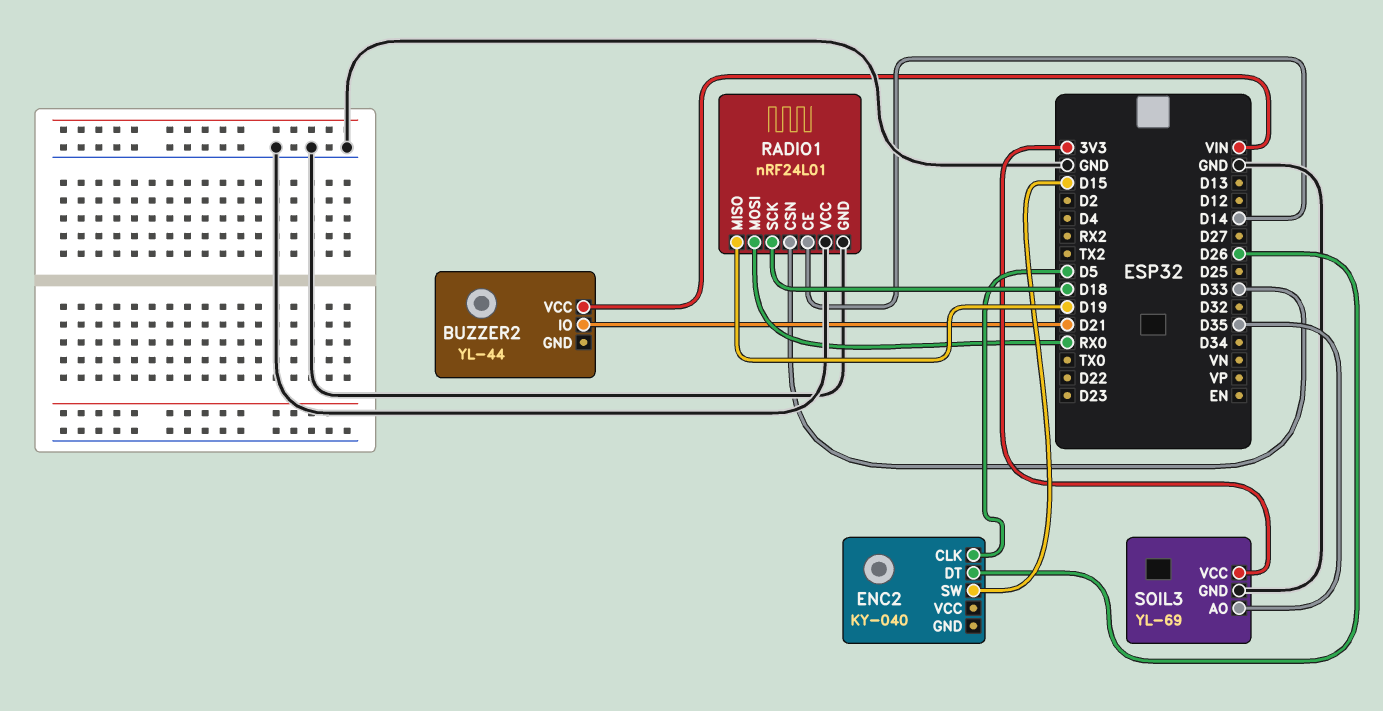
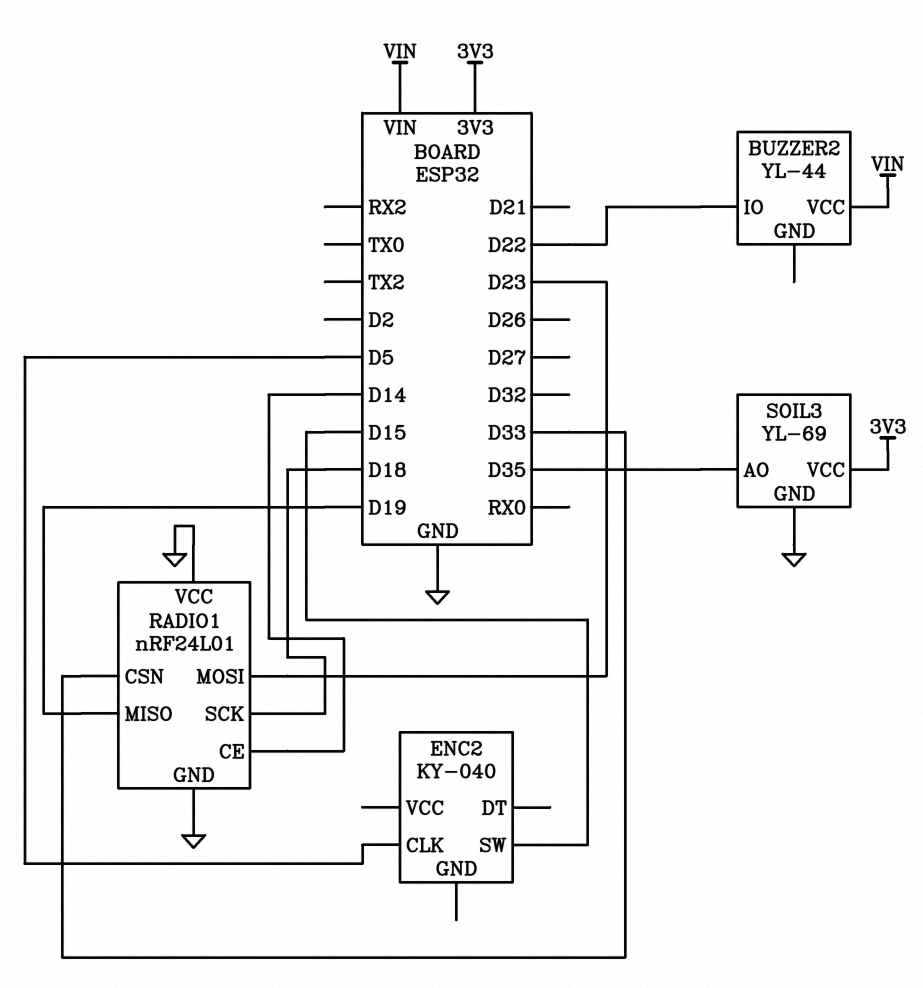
BUZZER2 pin IO: D21 -> D22
ENC2 pin DT: D26 -> none
RADIO1 pin MOSI: RX0 -> D23

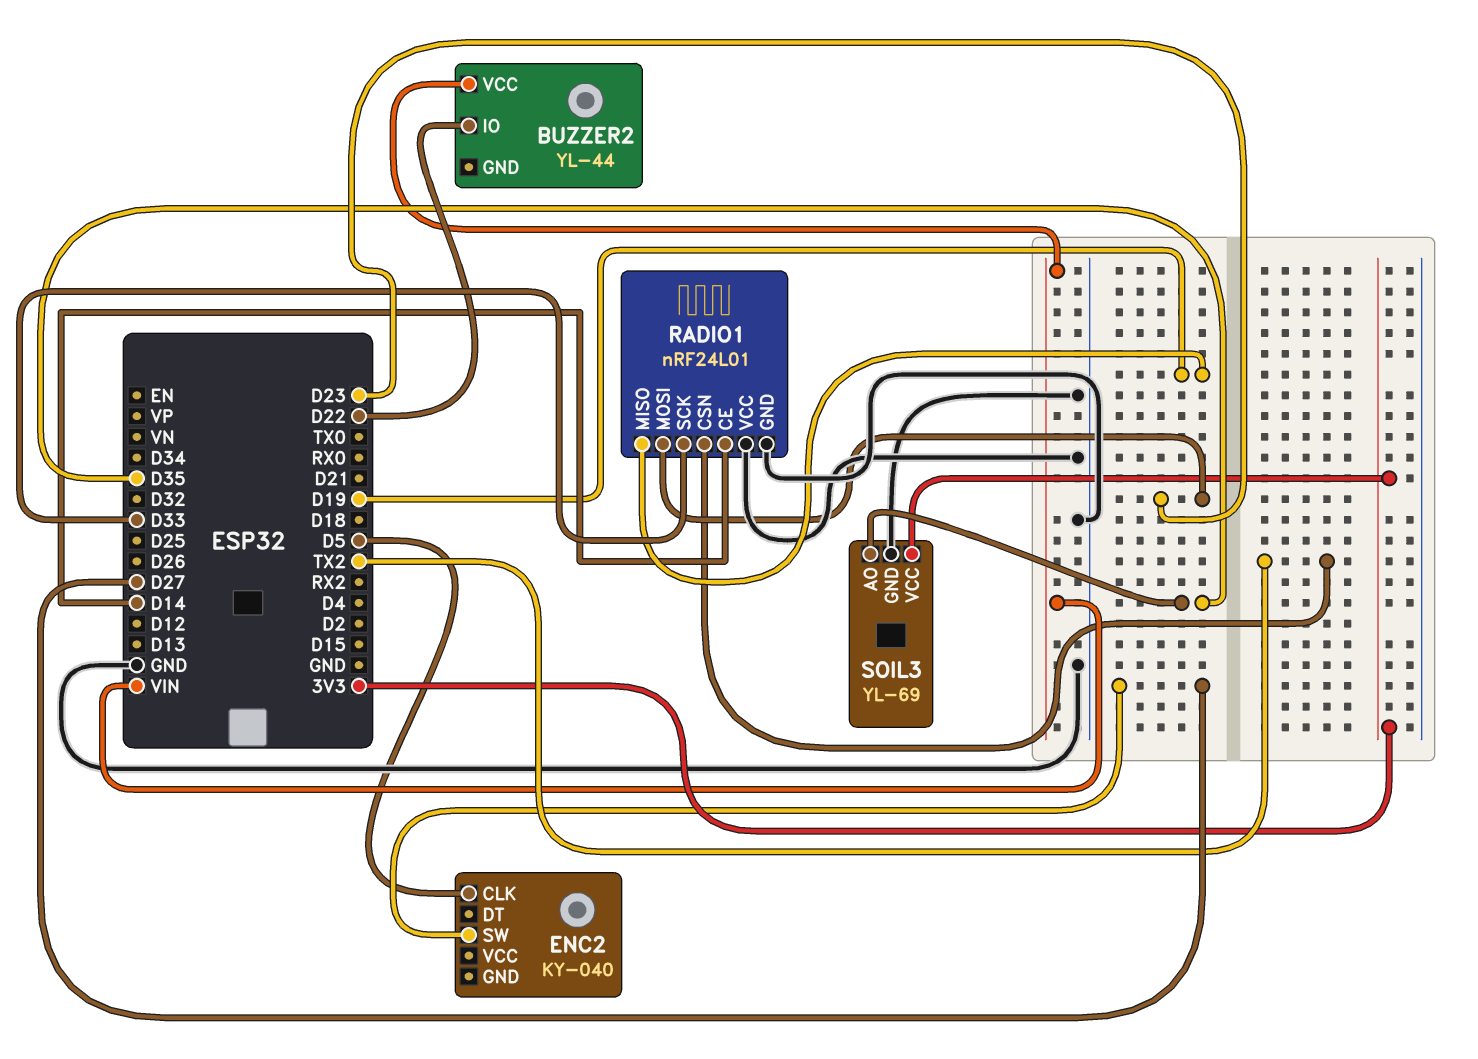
ENC2 pin SW: D15 -> D27
RADIO1 pin CSN: D33 -> TX2
RADIO1 pin SCK: D18 -> D33

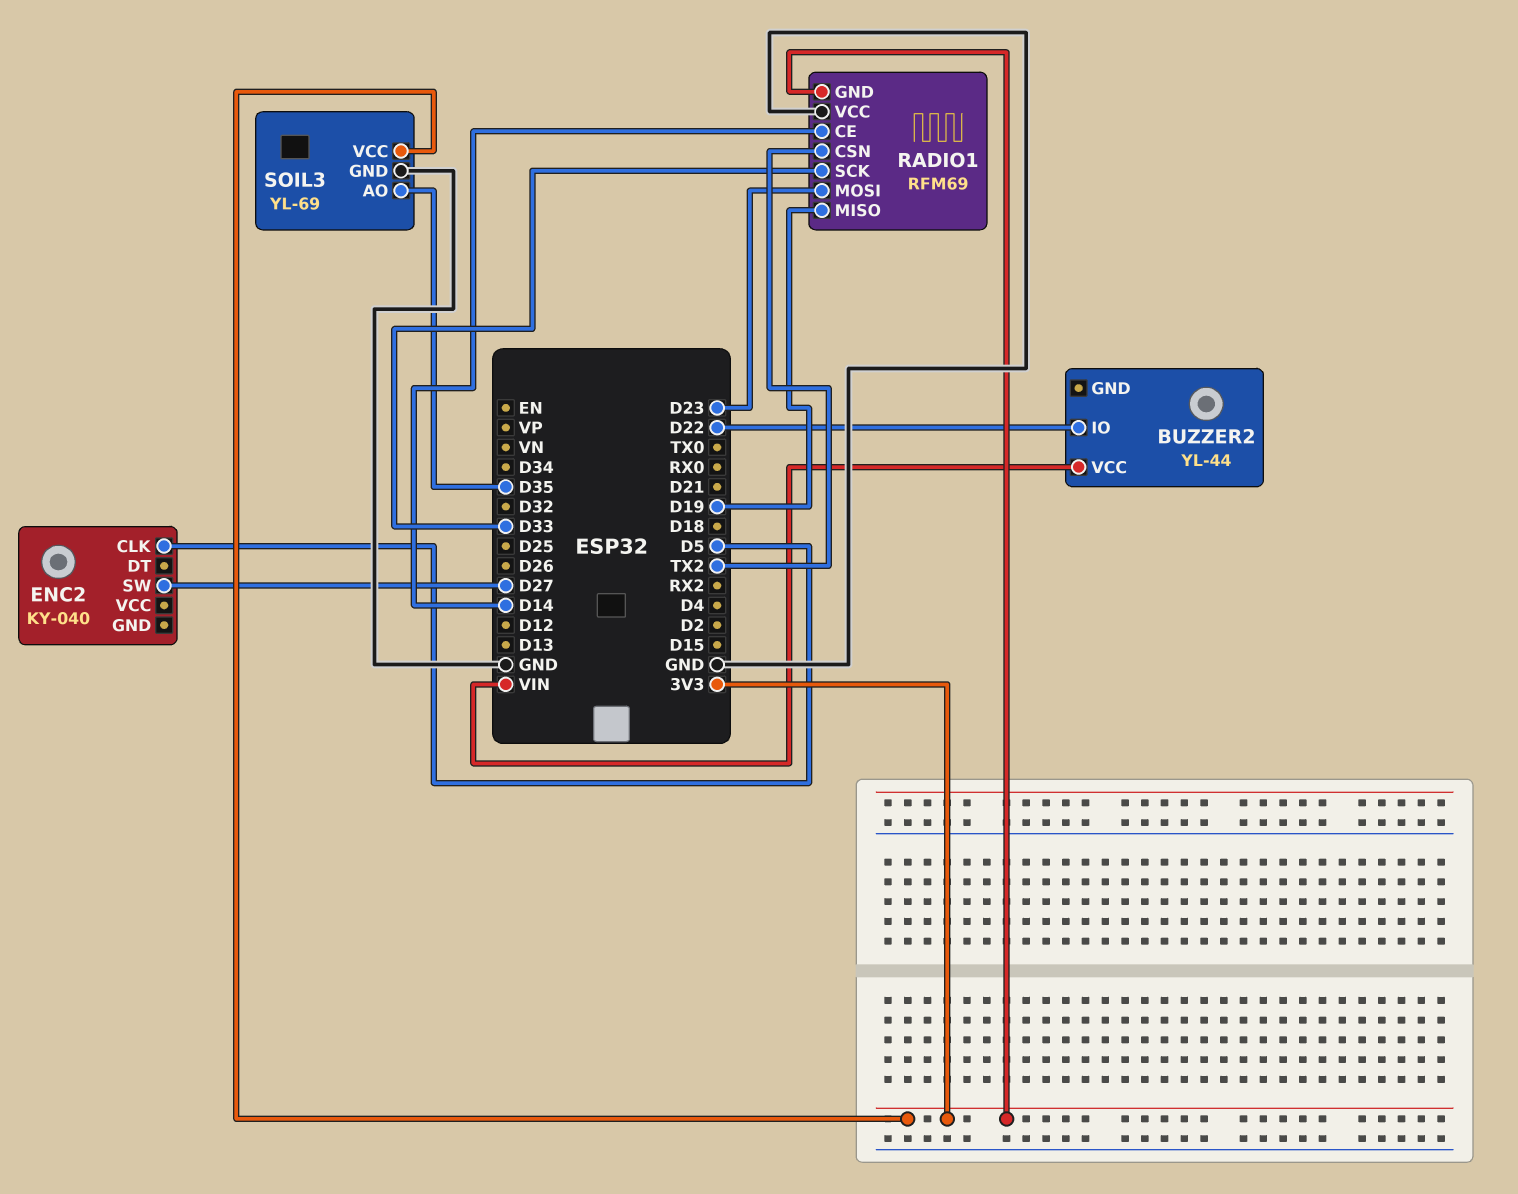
RADIO1: nRF24L01 -> RFM69
RADIO1 pin GND: GND -> 3V3

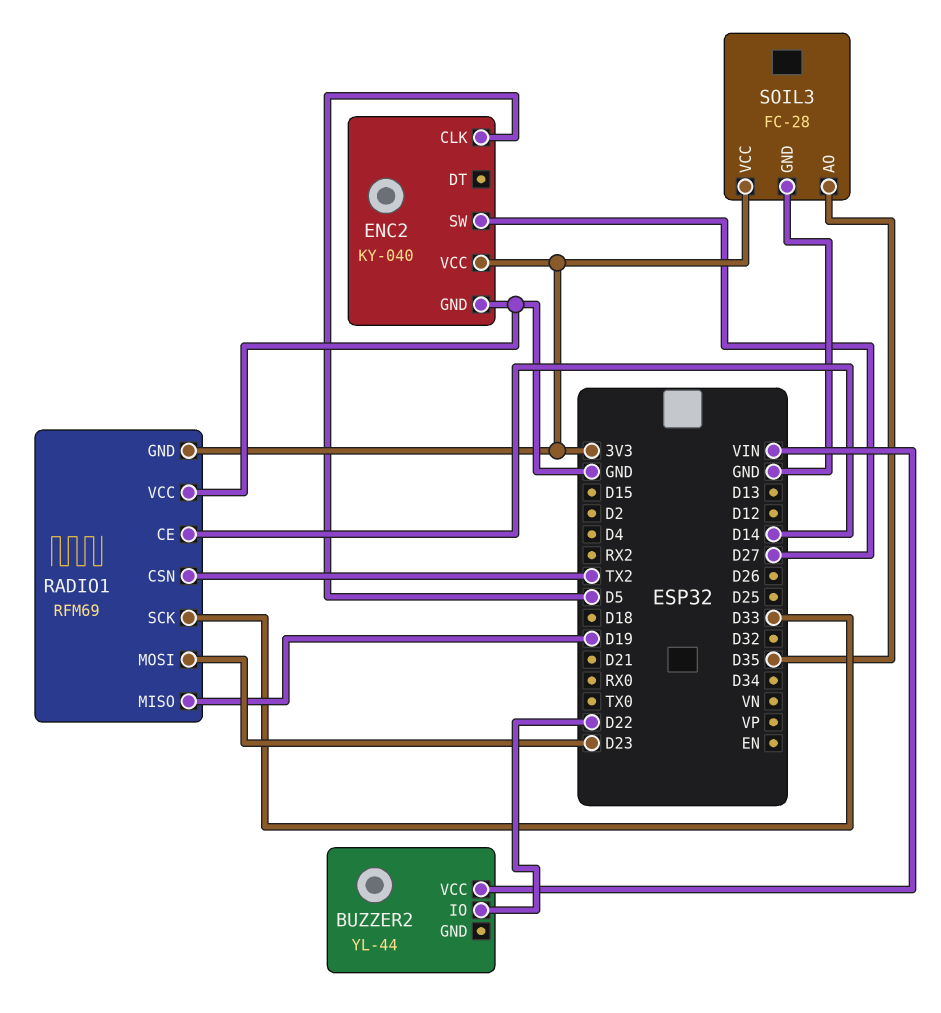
ENC2 pin GND: none -> GND
ENC2 pin VCC: none -> 3V3
SOIL3: YL-69 -> FC-28

